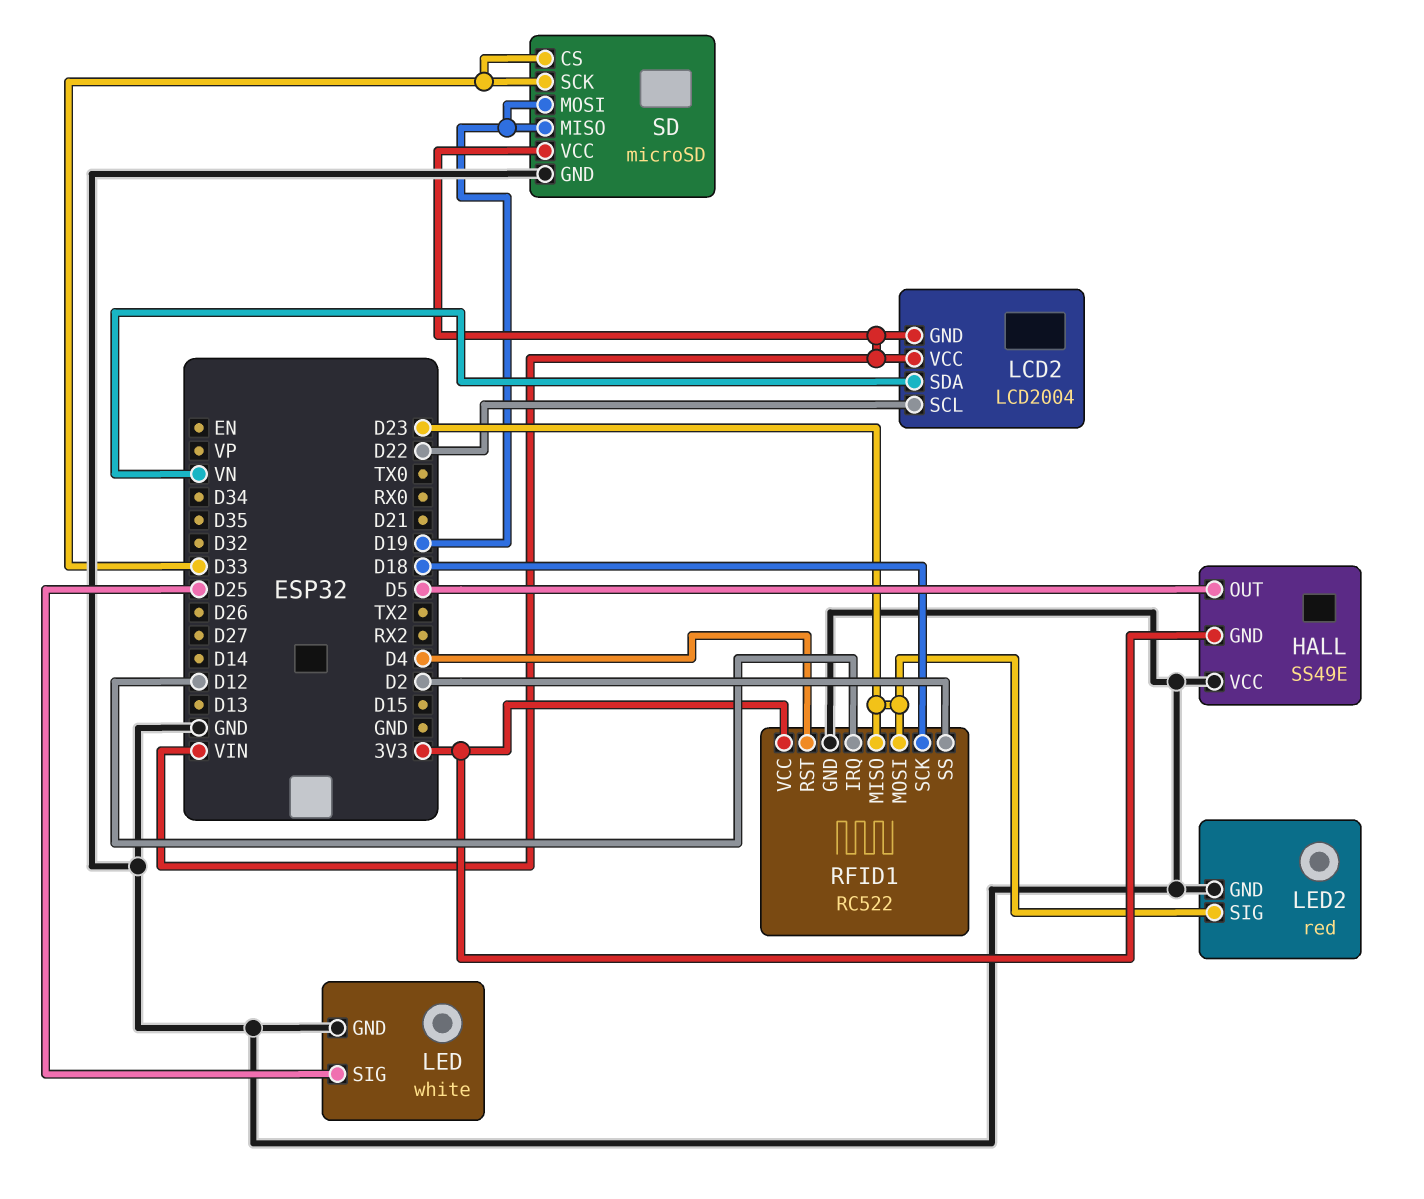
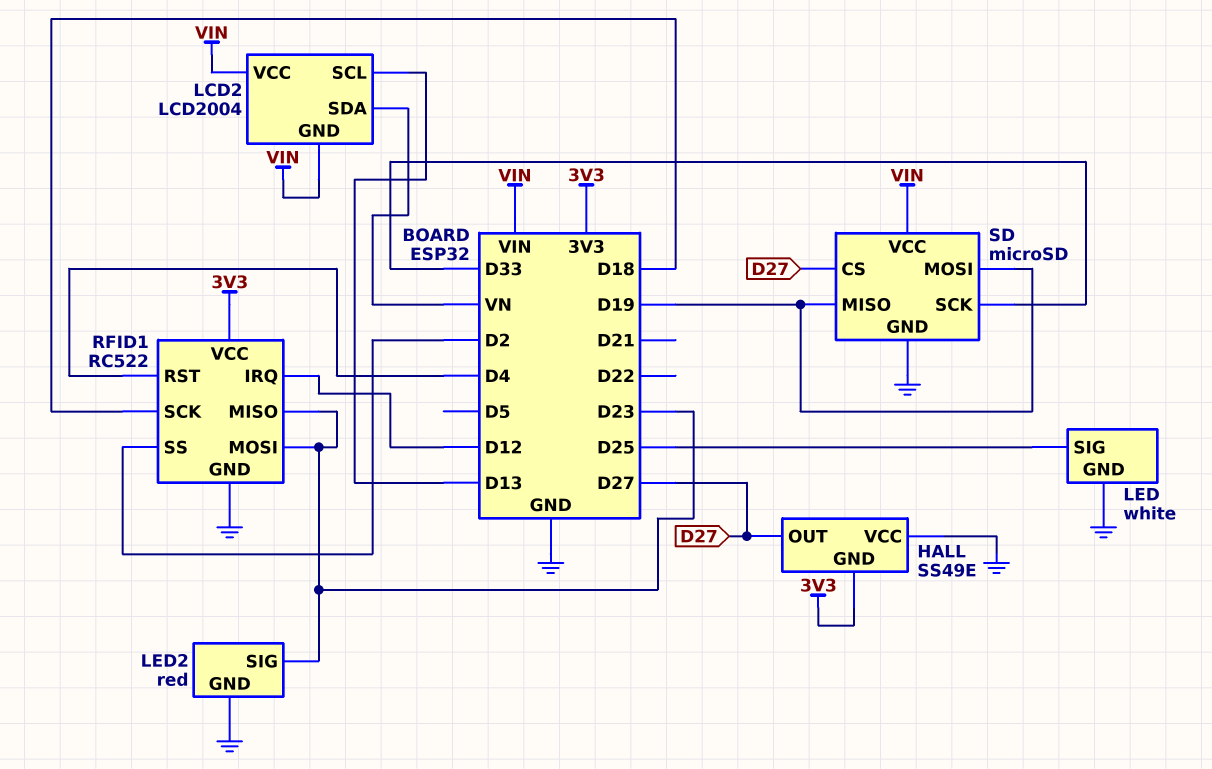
HALL pin OUT: D5 -> D27
LCD2 pin SCL: D22 -> D13
SD pin CS: D33 -> D27

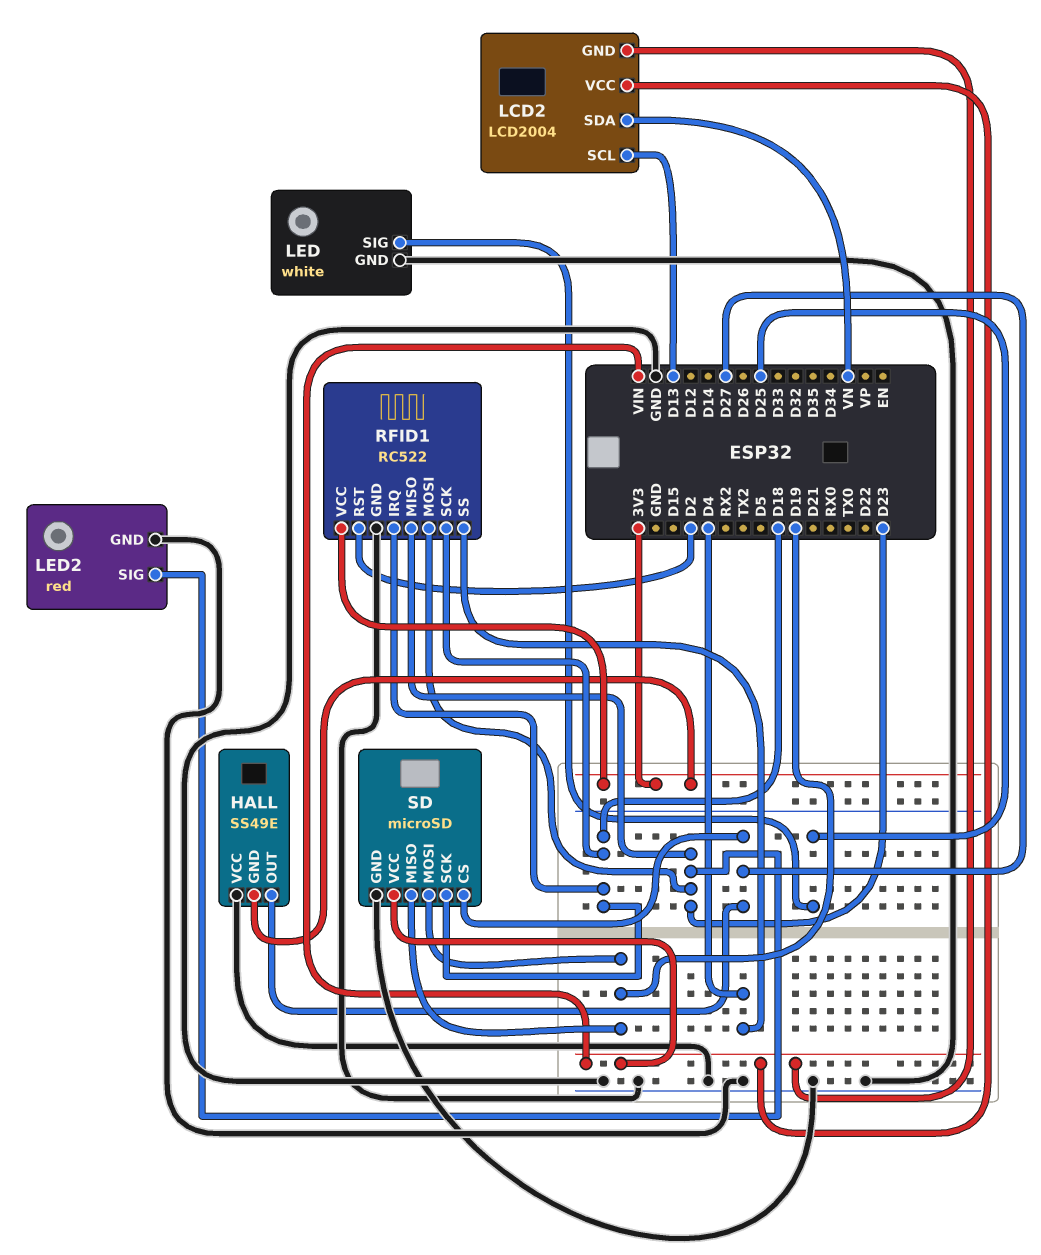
RFID1 pin IRQ: D12 -> D18
RFID1 pin RST: D4 -> D2
RFID1 pin SS: D2 -> D4
SD pin SCK: D33 -> D18

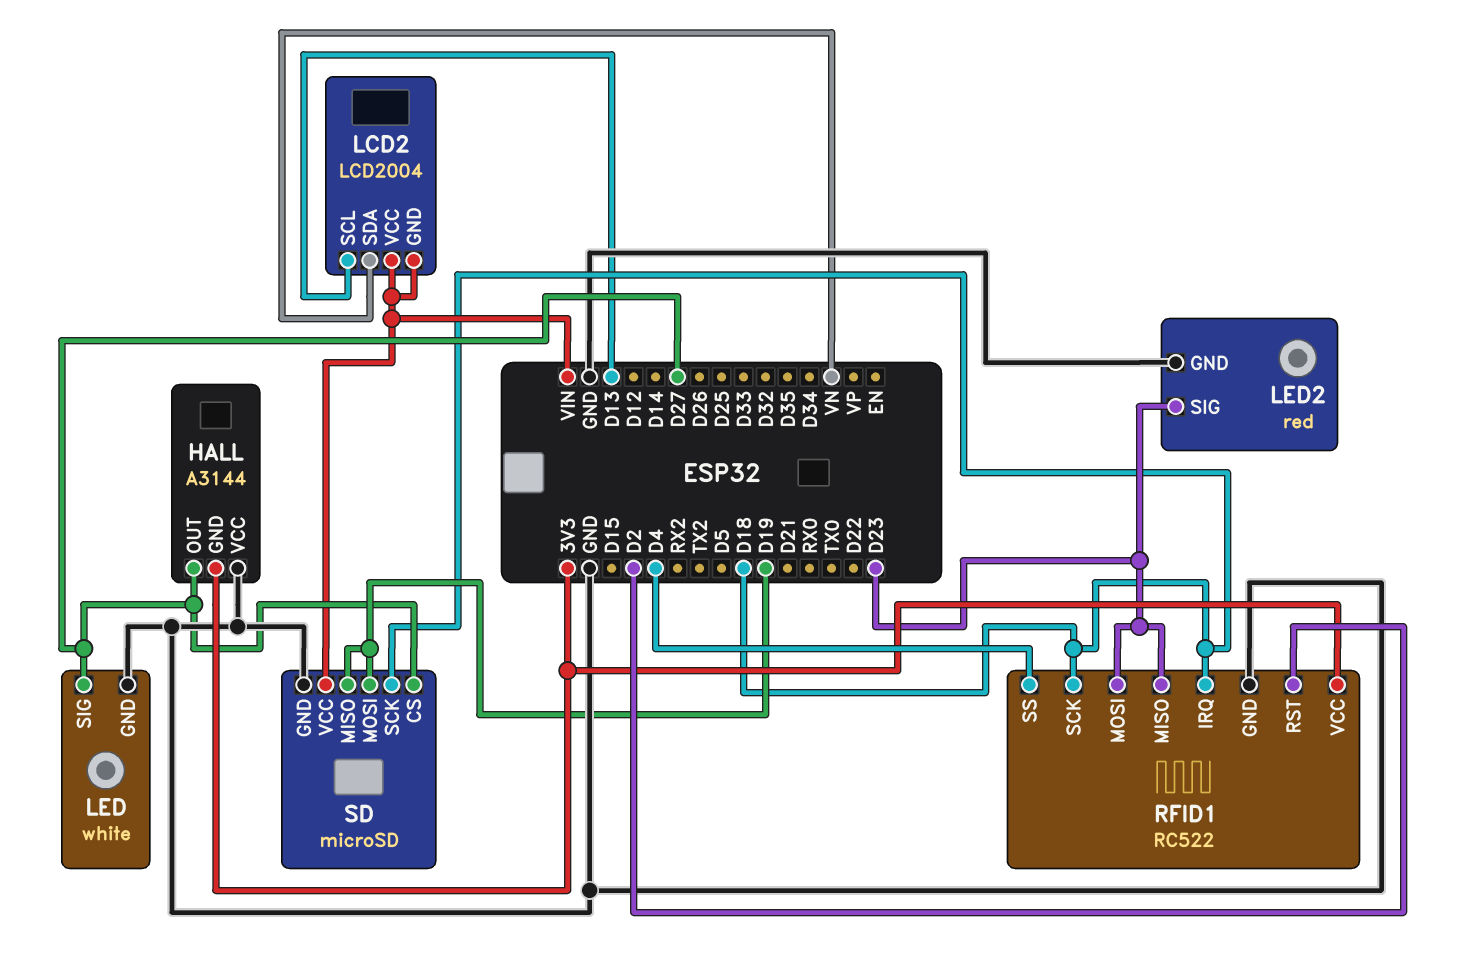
HALL: SS49E -> A3144
LED pin SIG: D25 -> D27

